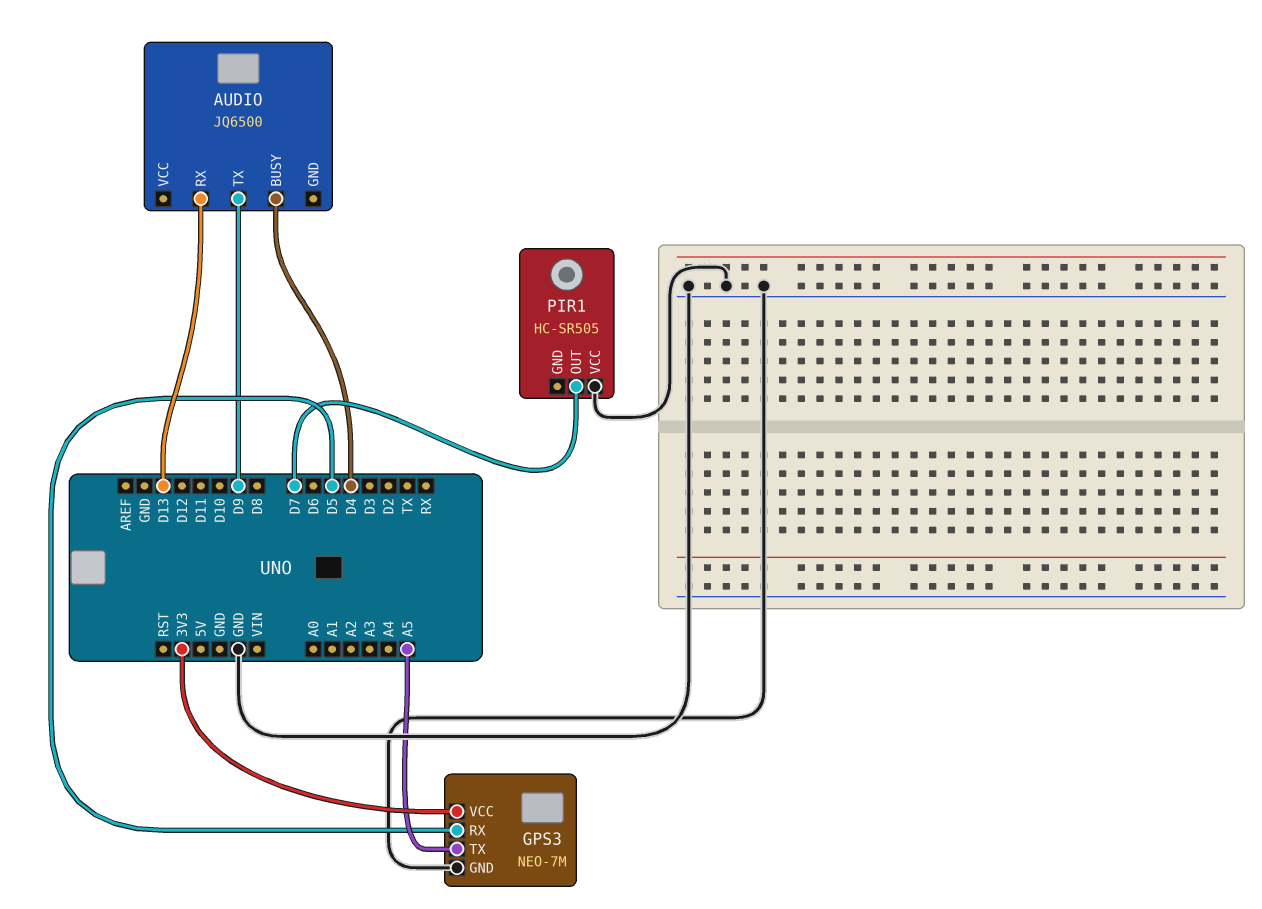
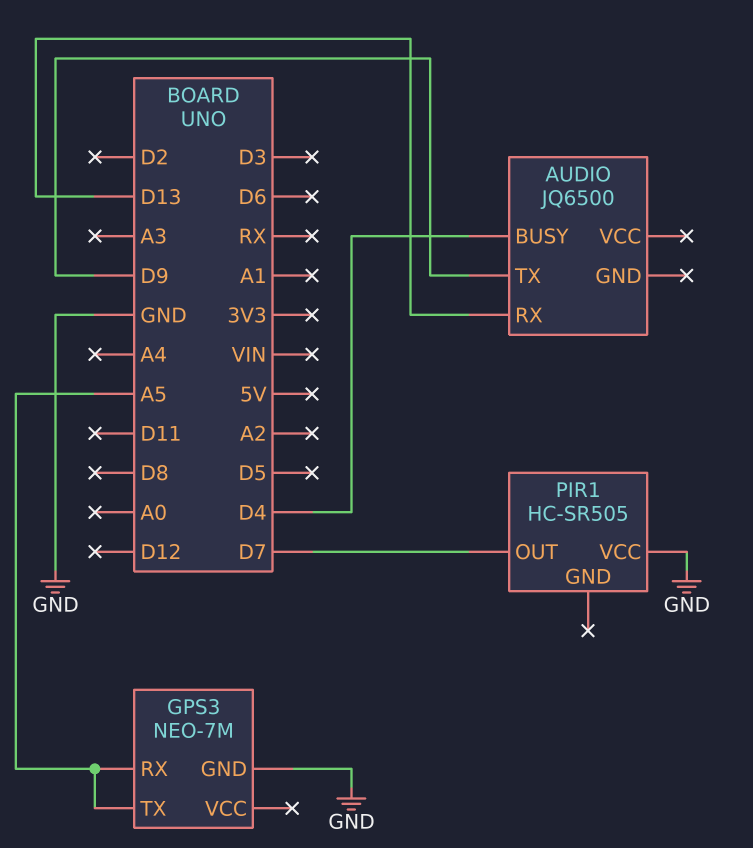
GPS3 pin RX: D5 -> A5
GPS3 pin VCC: 3V3 -> none

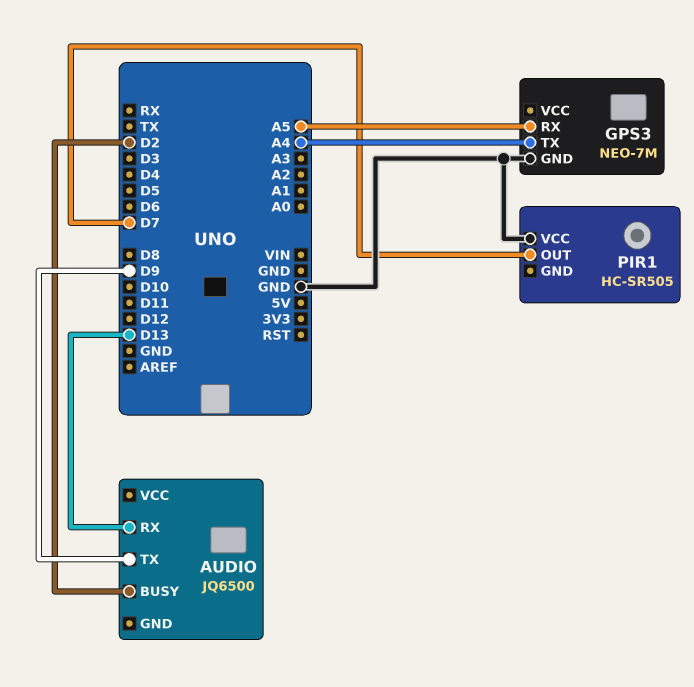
AUDIO pin BUSY: D4 -> D2
GPS3 pin TX: A5 -> A4

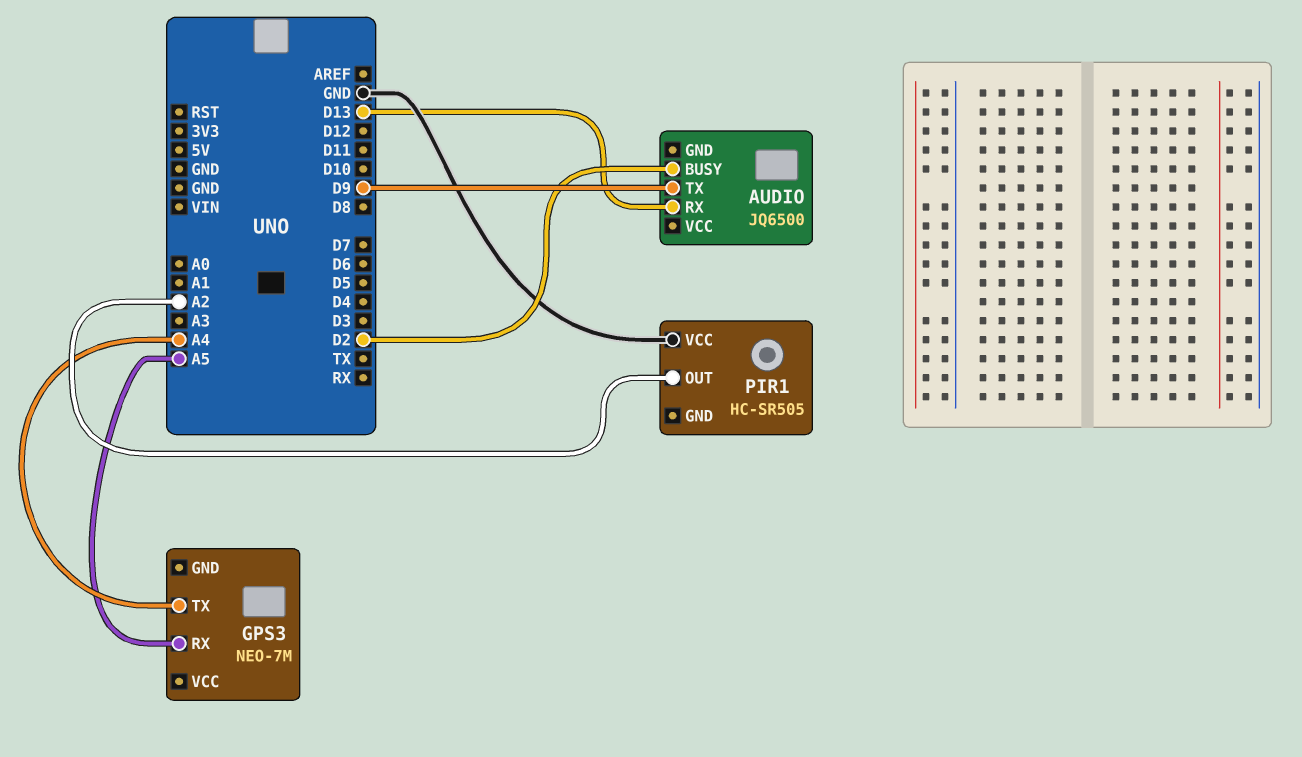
GPS3 pin GND: GND -> none
PIR1 pin OUT: D7 -> A2

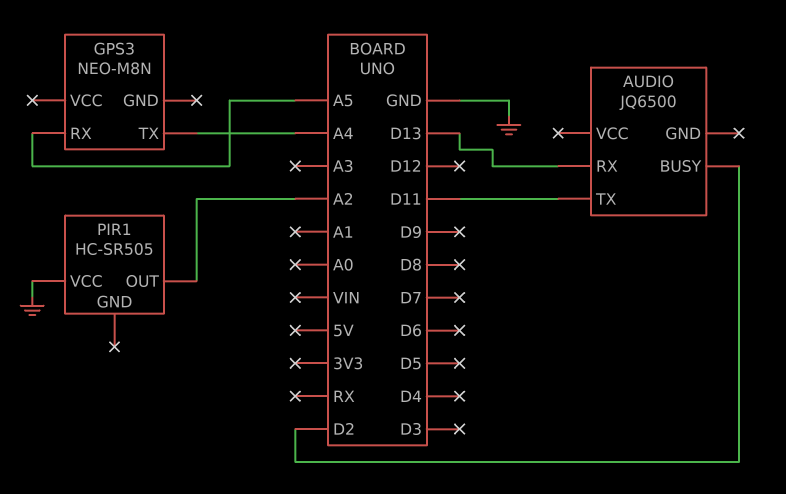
AUDIO pin TX: D9 -> D11
GPS3: NEO-7M -> NEO-M8N

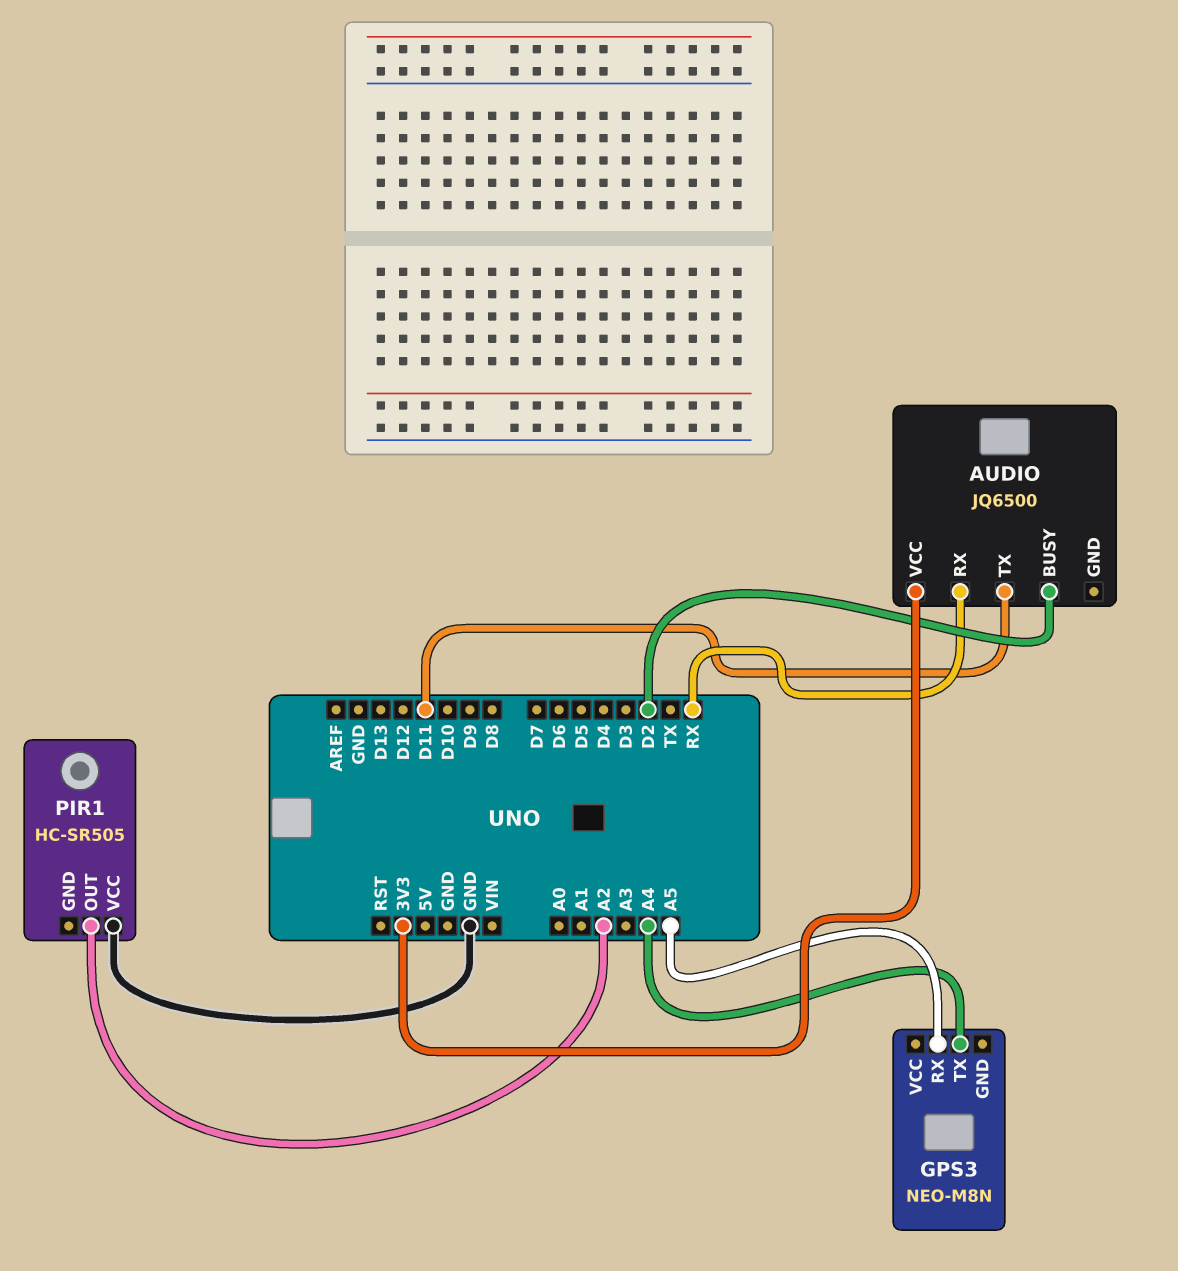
AUDIO pin RX: D13 -> RX
AUDIO pin VCC: none -> 3V3

